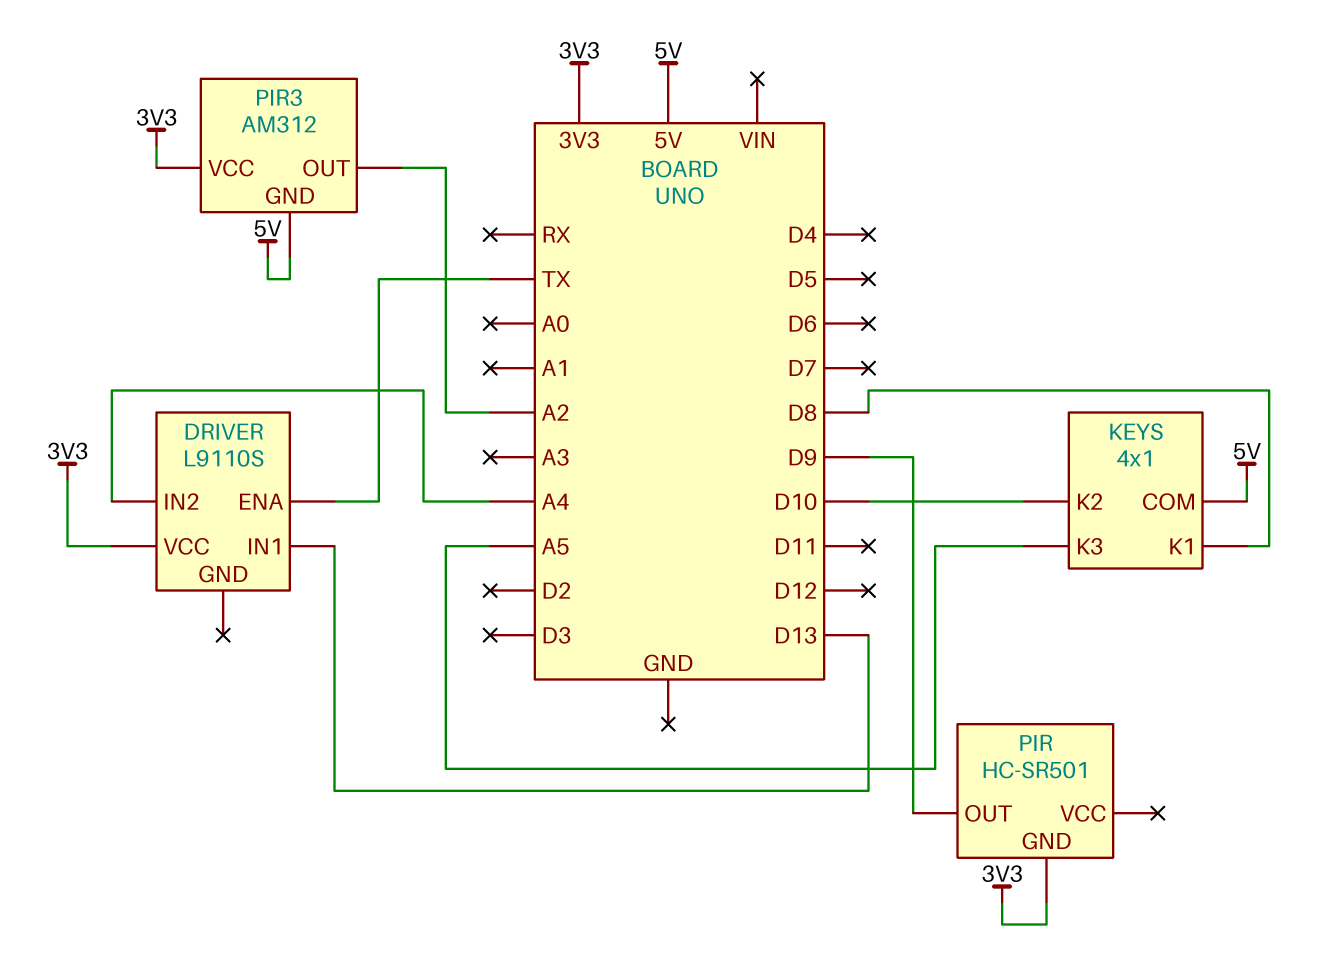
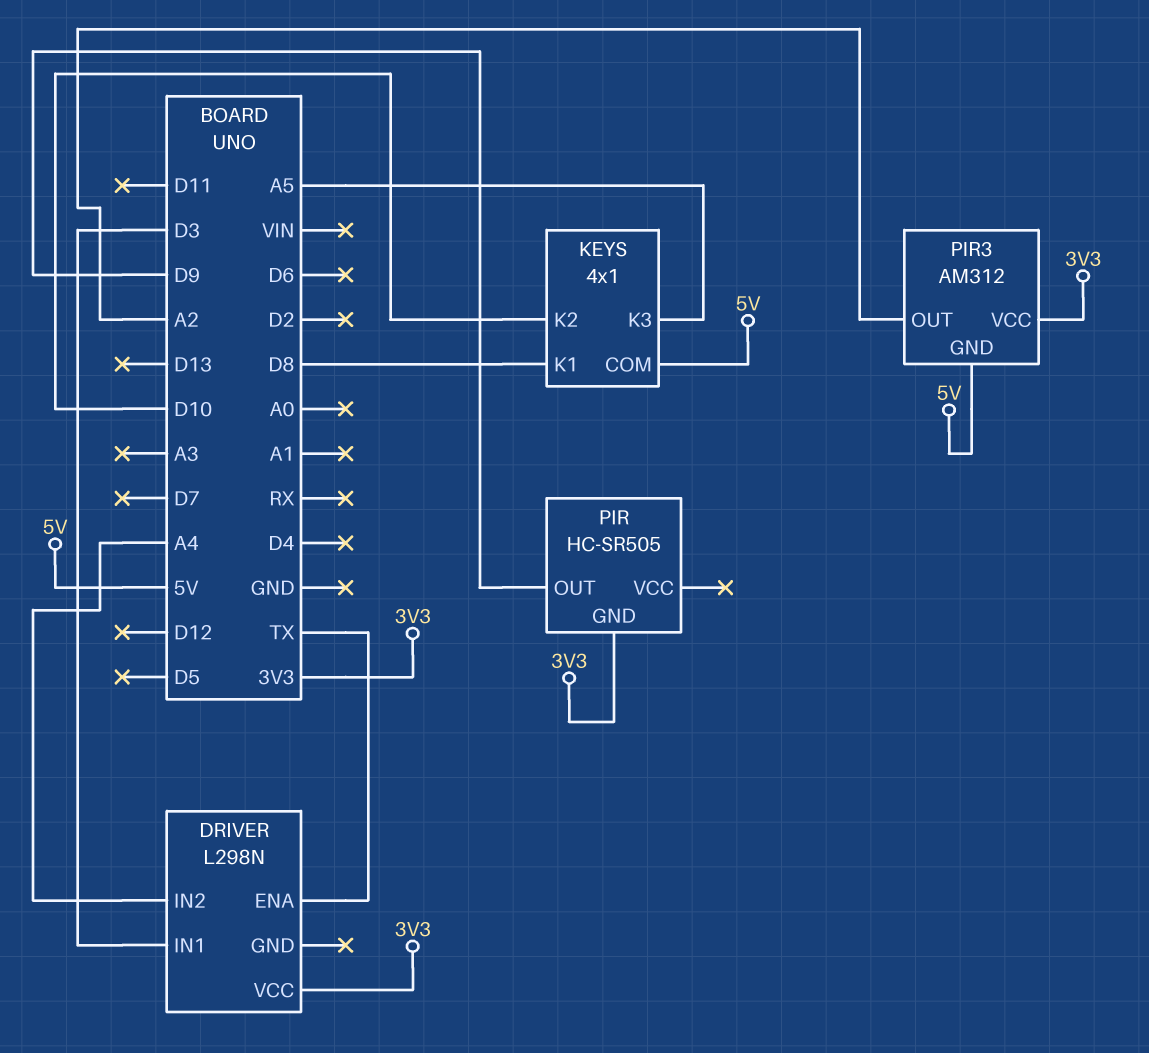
DRIVER: L9110S -> L298N
DRIVER pin IN1: D13 -> D3
PIR: HC-SR501 -> HC-SR505

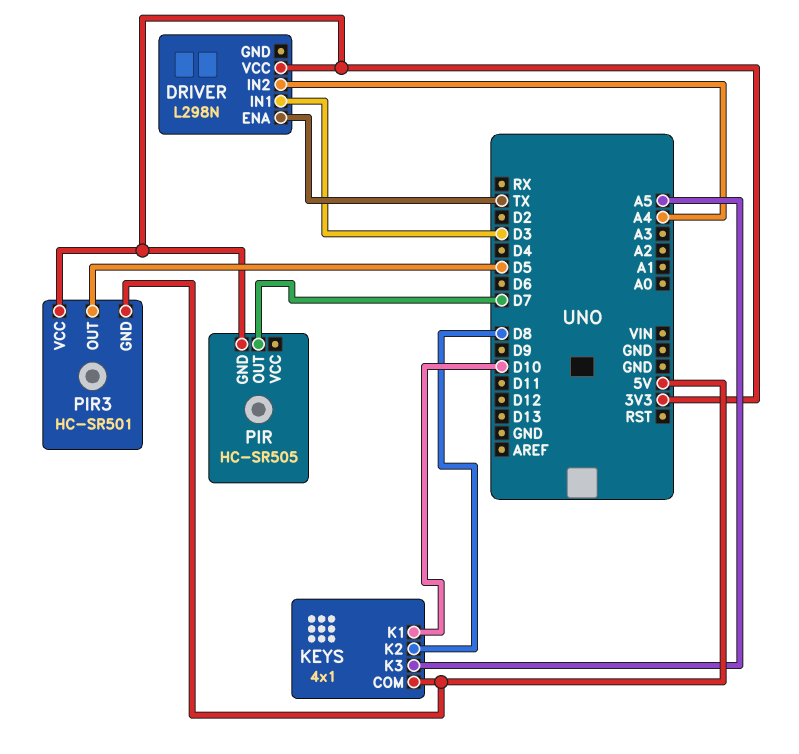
KEYS pin K1: D8 -> D10
KEYS pin K2: D10 -> D8
PIR pin OUT: D9 -> D7
PIR3: AM312 -> HC-SR501
PIR3 pin OUT: A2 -> D5

